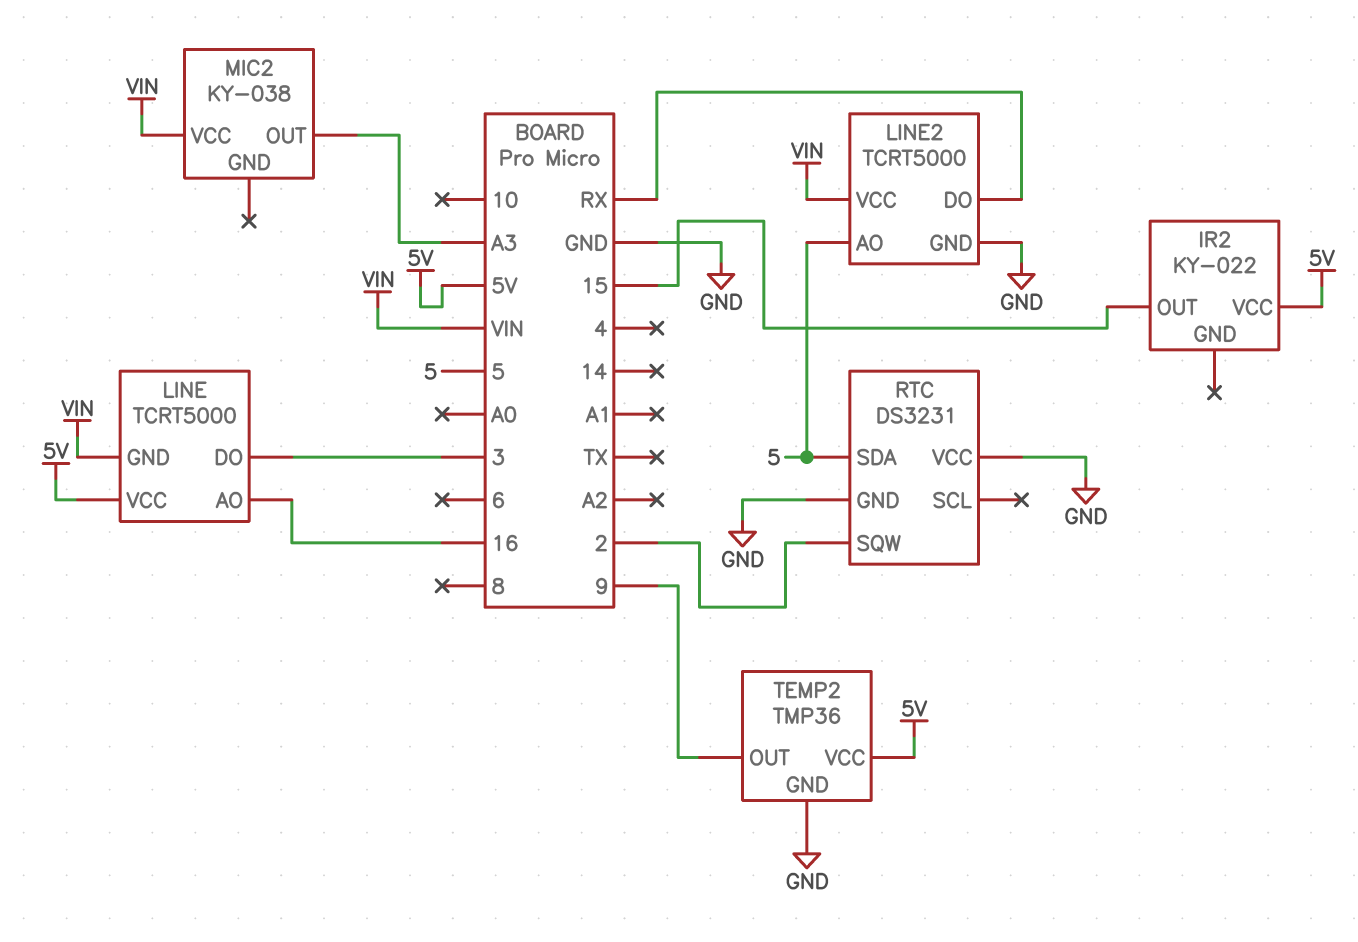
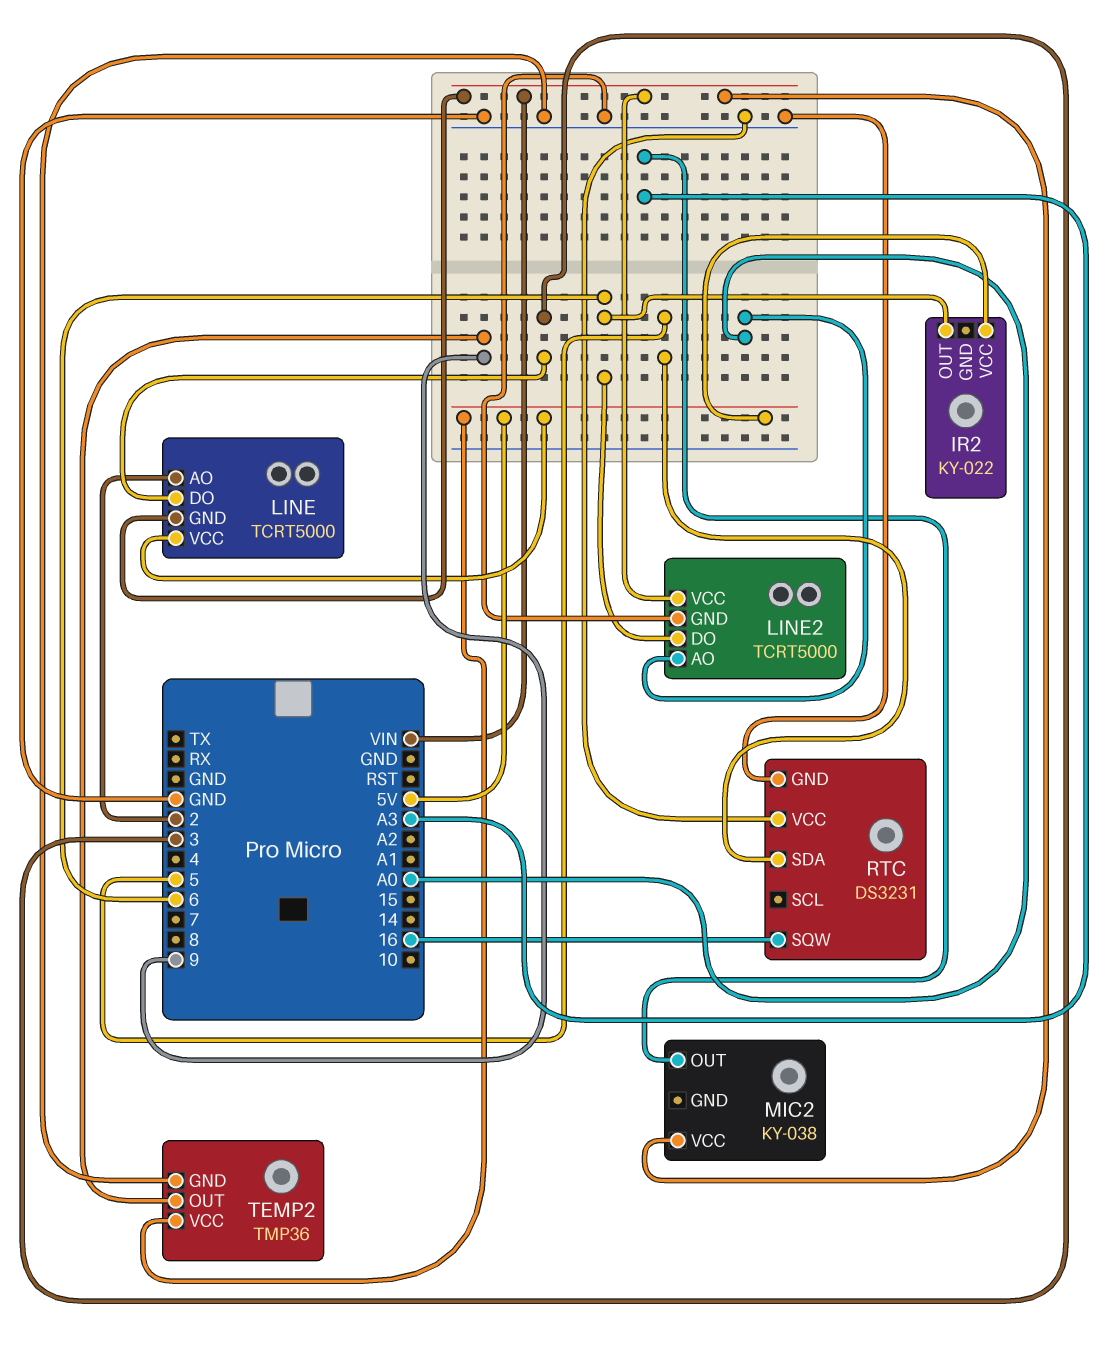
IR2 pin OUT: 15 -> 6
LINE pin AO: 16 -> 2
LINE2 pin AO: 5 -> A0
LINE2 pin DO: RX -> 6
RTC pin SQW: 2 -> 16

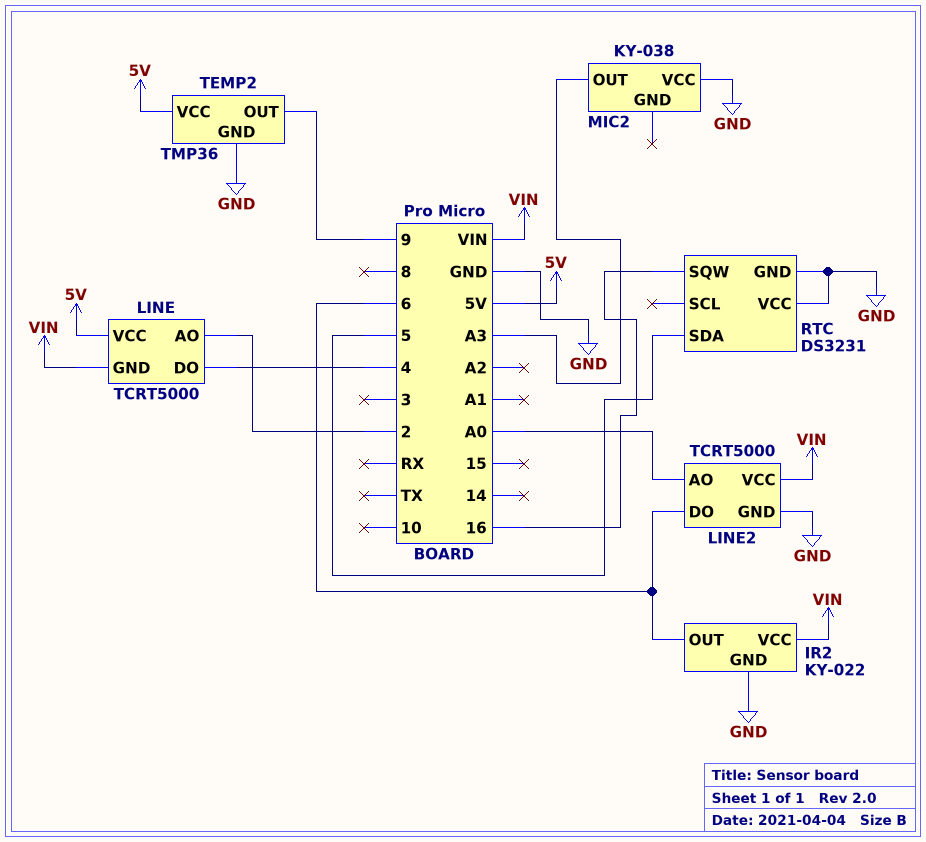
IR2 pin GND: none -> GND
IR2 pin VCC: 5V -> VIN
LINE pin DO: 3 -> 4
MIC2 pin VCC: VIN -> GND

